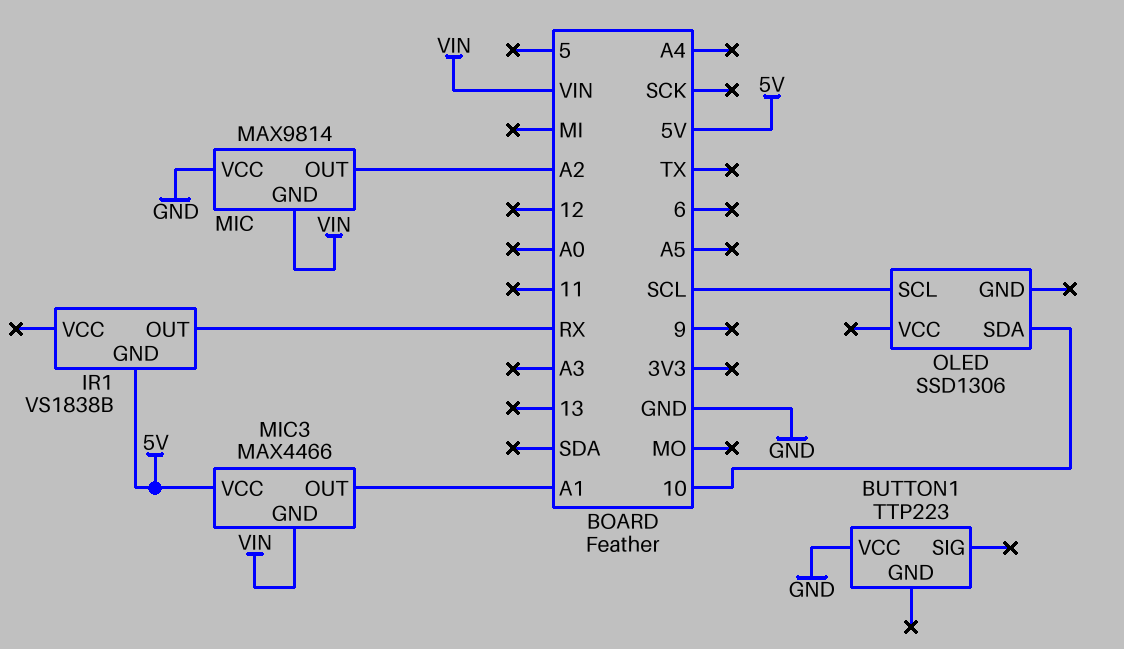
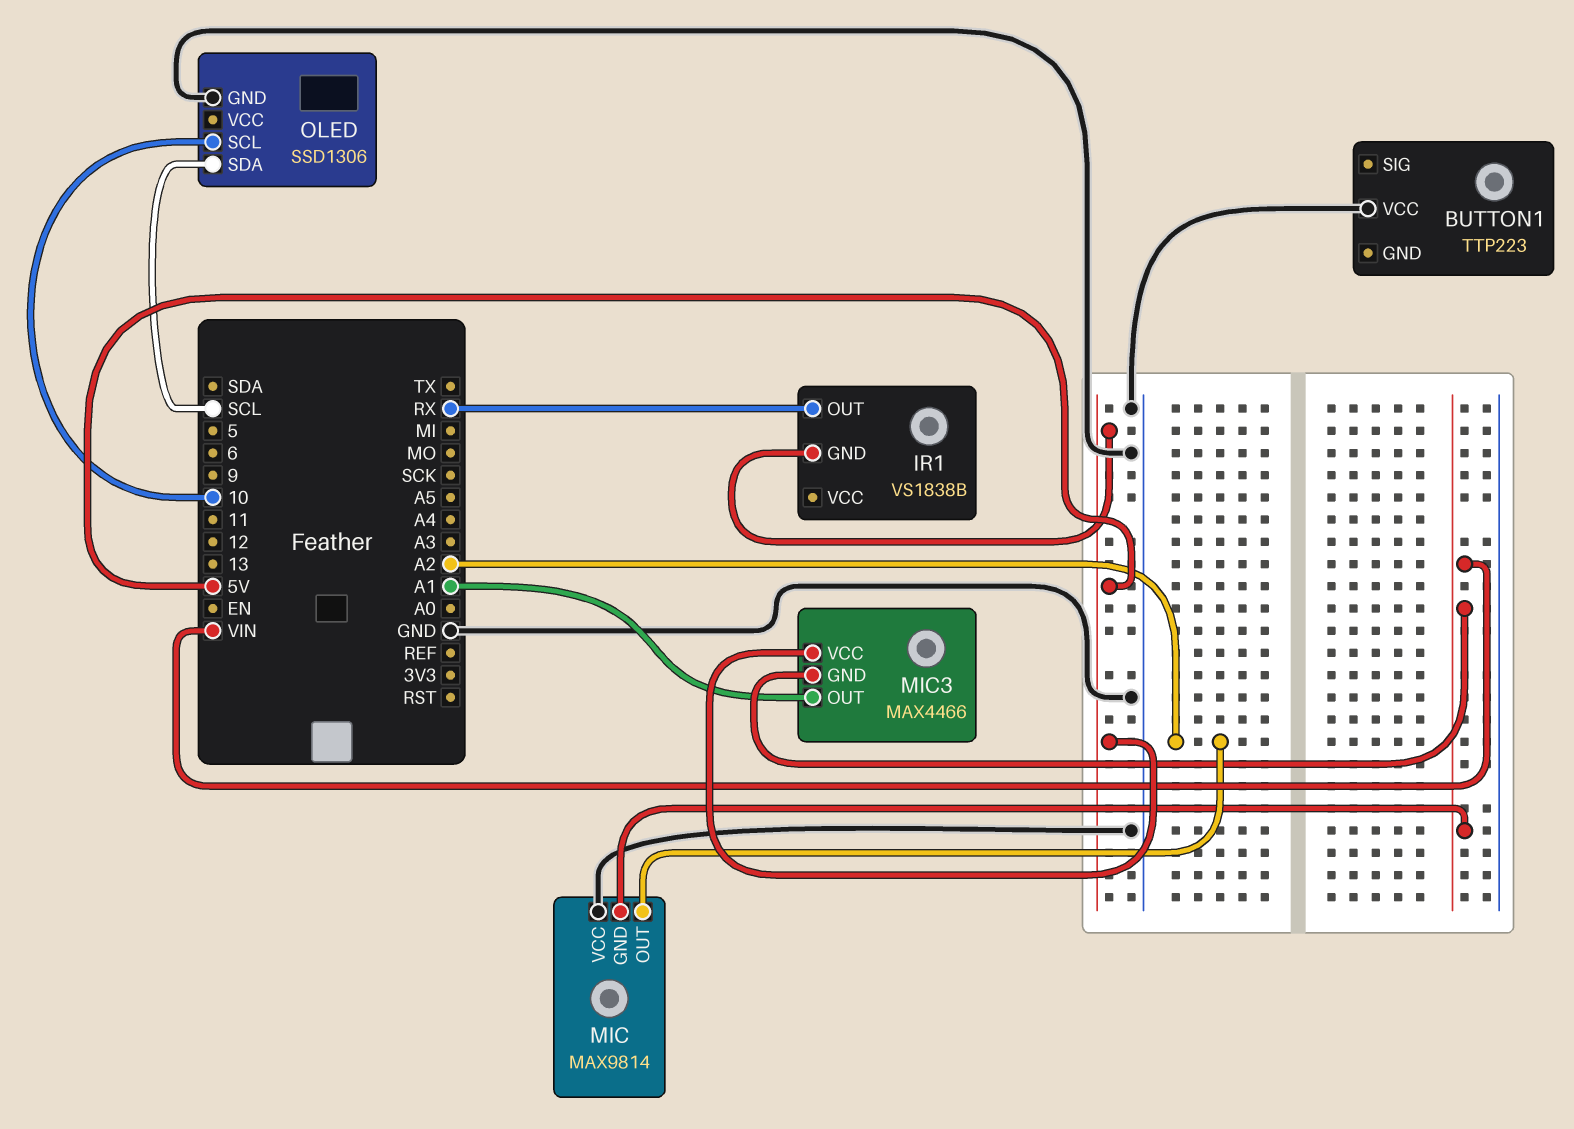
OLED pin GND: none -> GND
OLED pin SCL: SCL -> 10
OLED pin SDA: 10 -> SCL

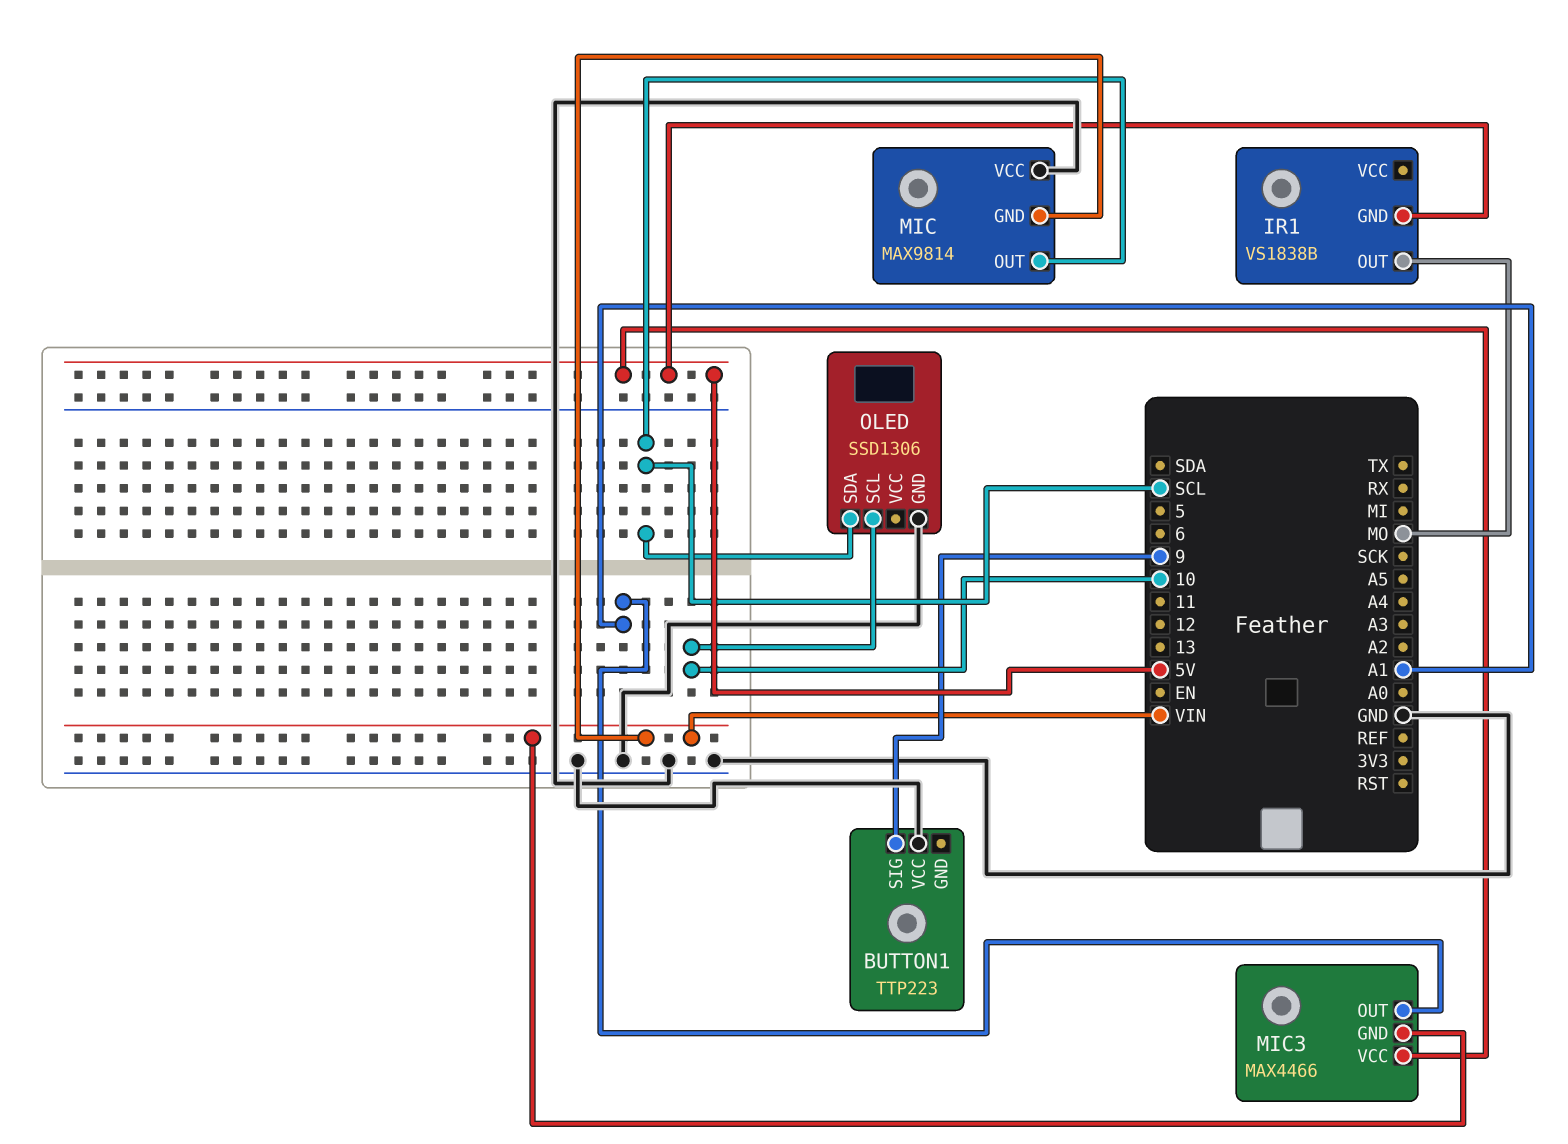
BUTTON1 pin SIG: none -> 9
IR1 pin OUT: RX -> MO
MIC pin OUT: A2 -> SCL

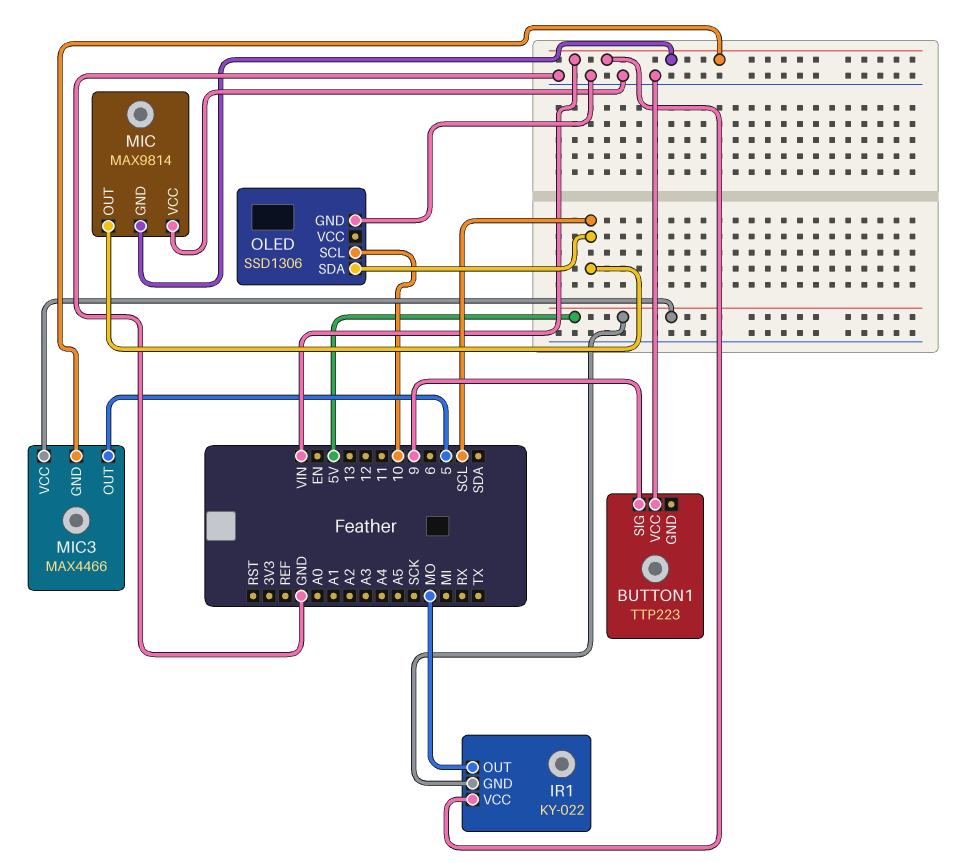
IR1: VS1838B -> KY-022
IR1 pin VCC: none -> VIN
MIC3 pin OUT: A1 -> 5

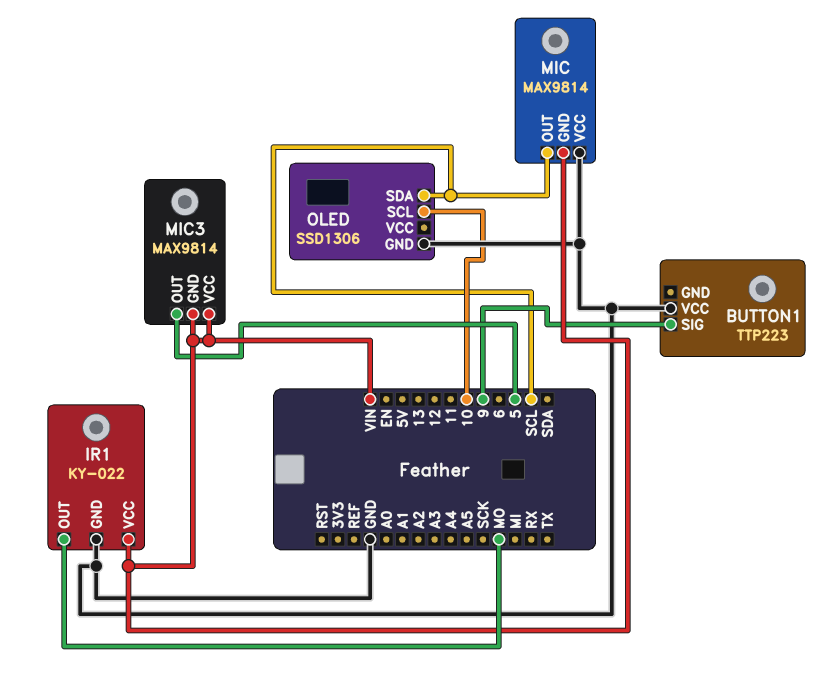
IR1 pin GND: 5V -> GND
MIC3: MAX4466 -> MAX9814
MIC3 pin VCC: 5V -> VIN

